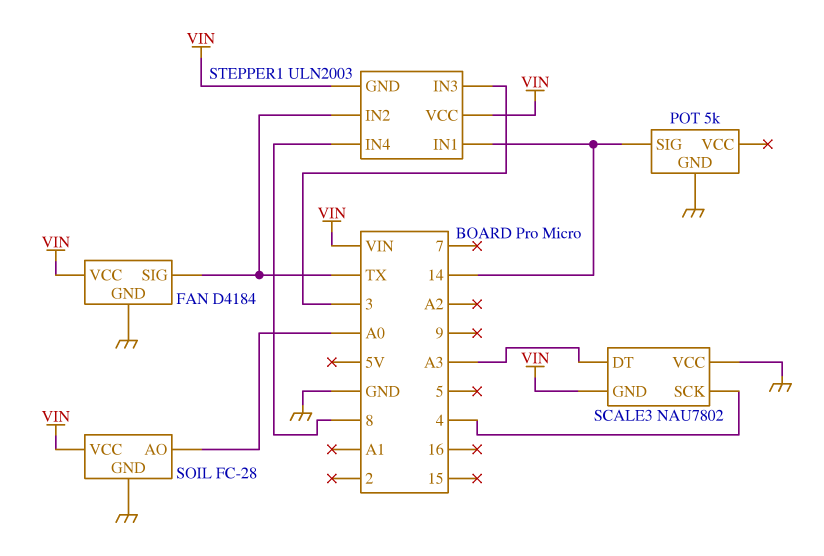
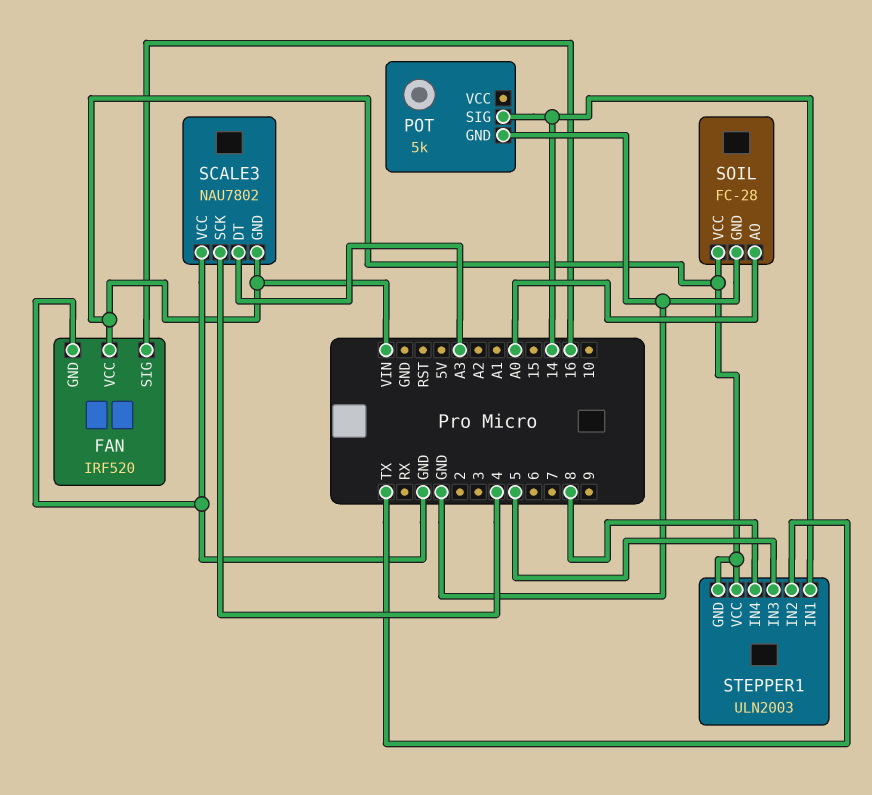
FAN: D4184 -> IRF520
FAN pin SIG: TX -> 16
STEPPER1 pin IN3: 3 -> 5

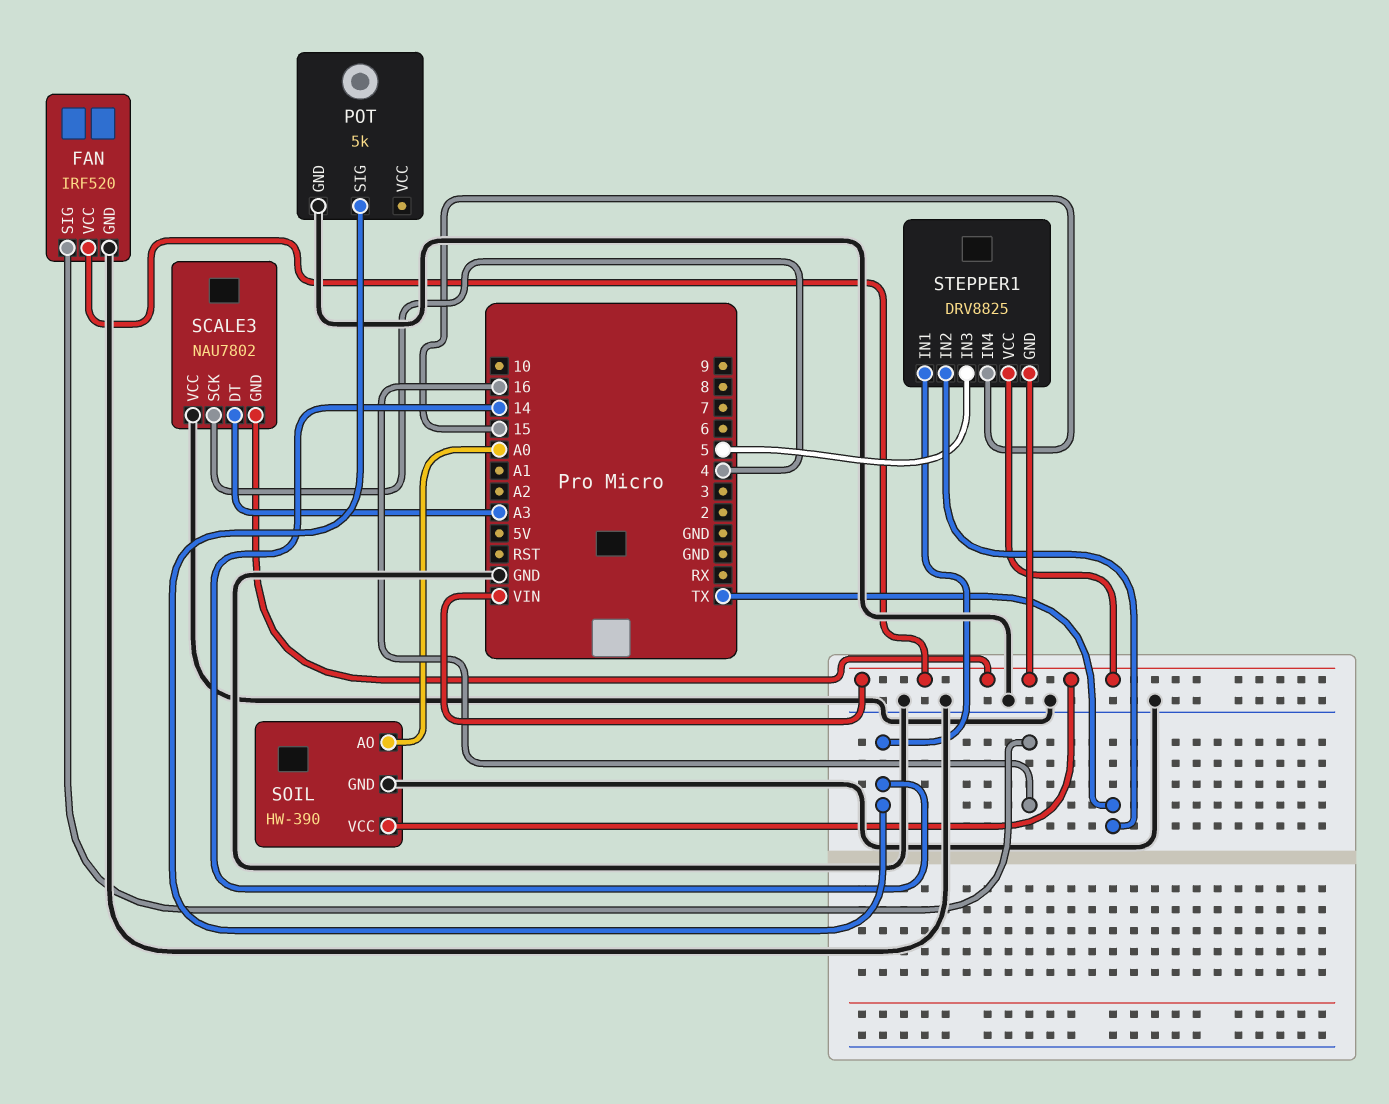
SOIL: FC-28 -> HW-390
STEPPER1: ULN2003 -> DRV8825
STEPPER1 pin IN4: 8 -> 15

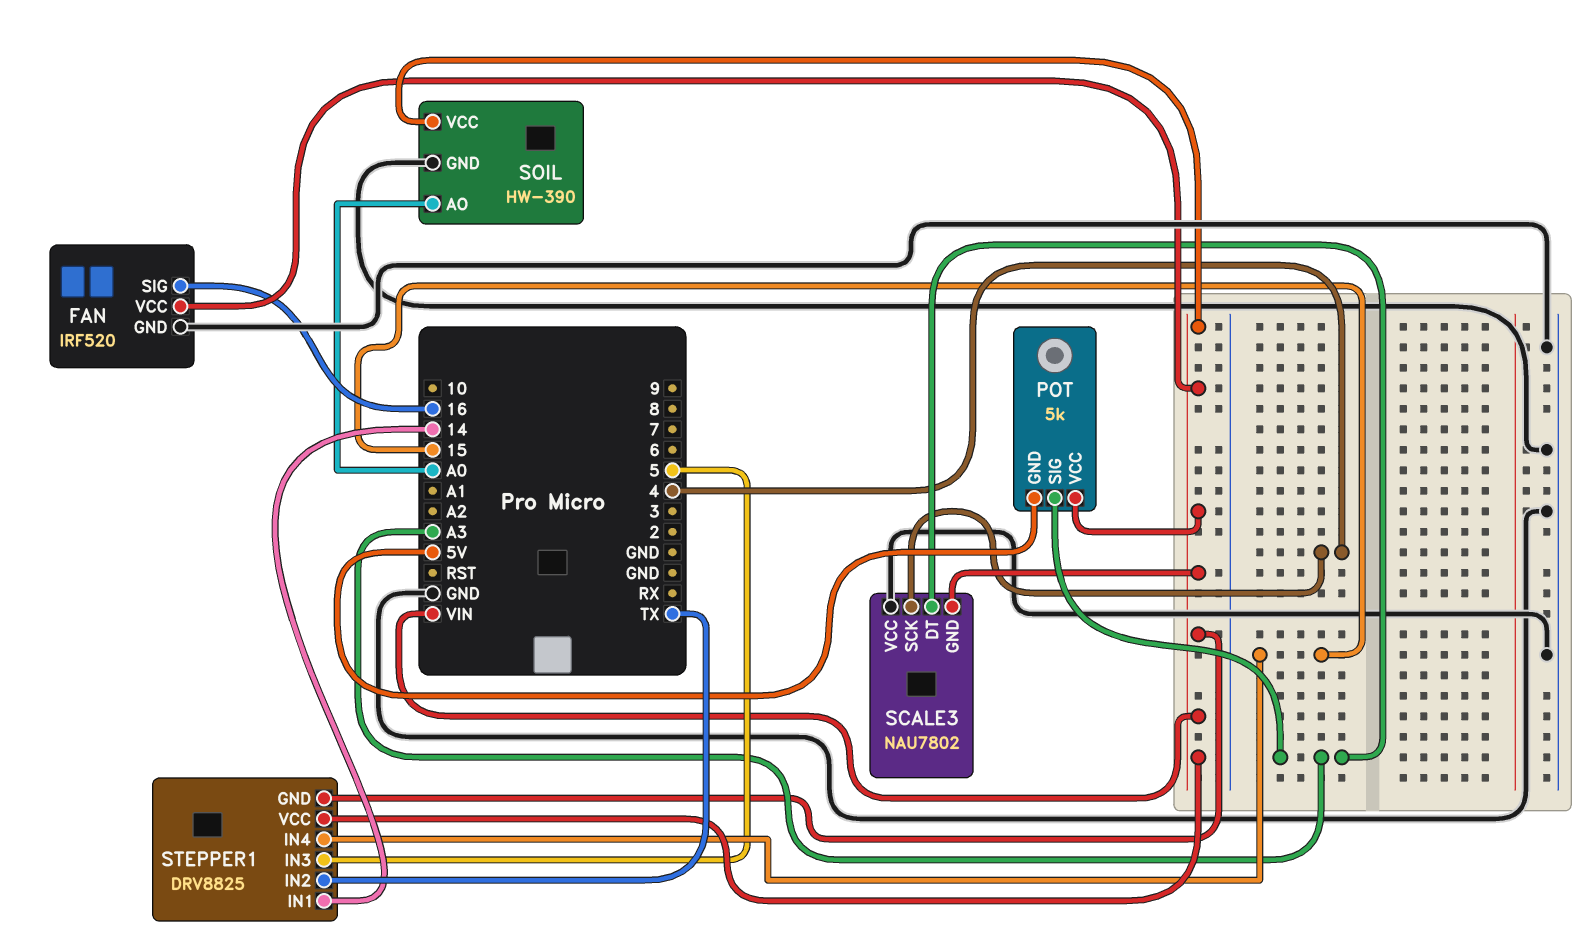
POT pin GND: GND -> 5V
POT pin SIG: 14 -> A3
POT pin VCC: none -> VIN

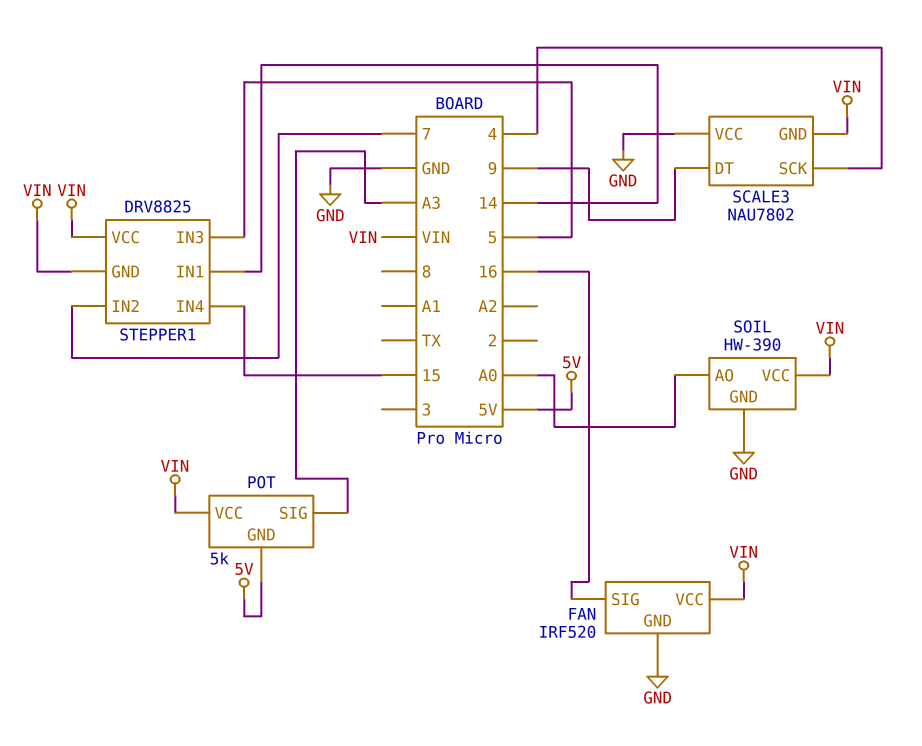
SCALE3 pin DT: A3 -> 9
STEPPER1 pin IN2: TX -> 7

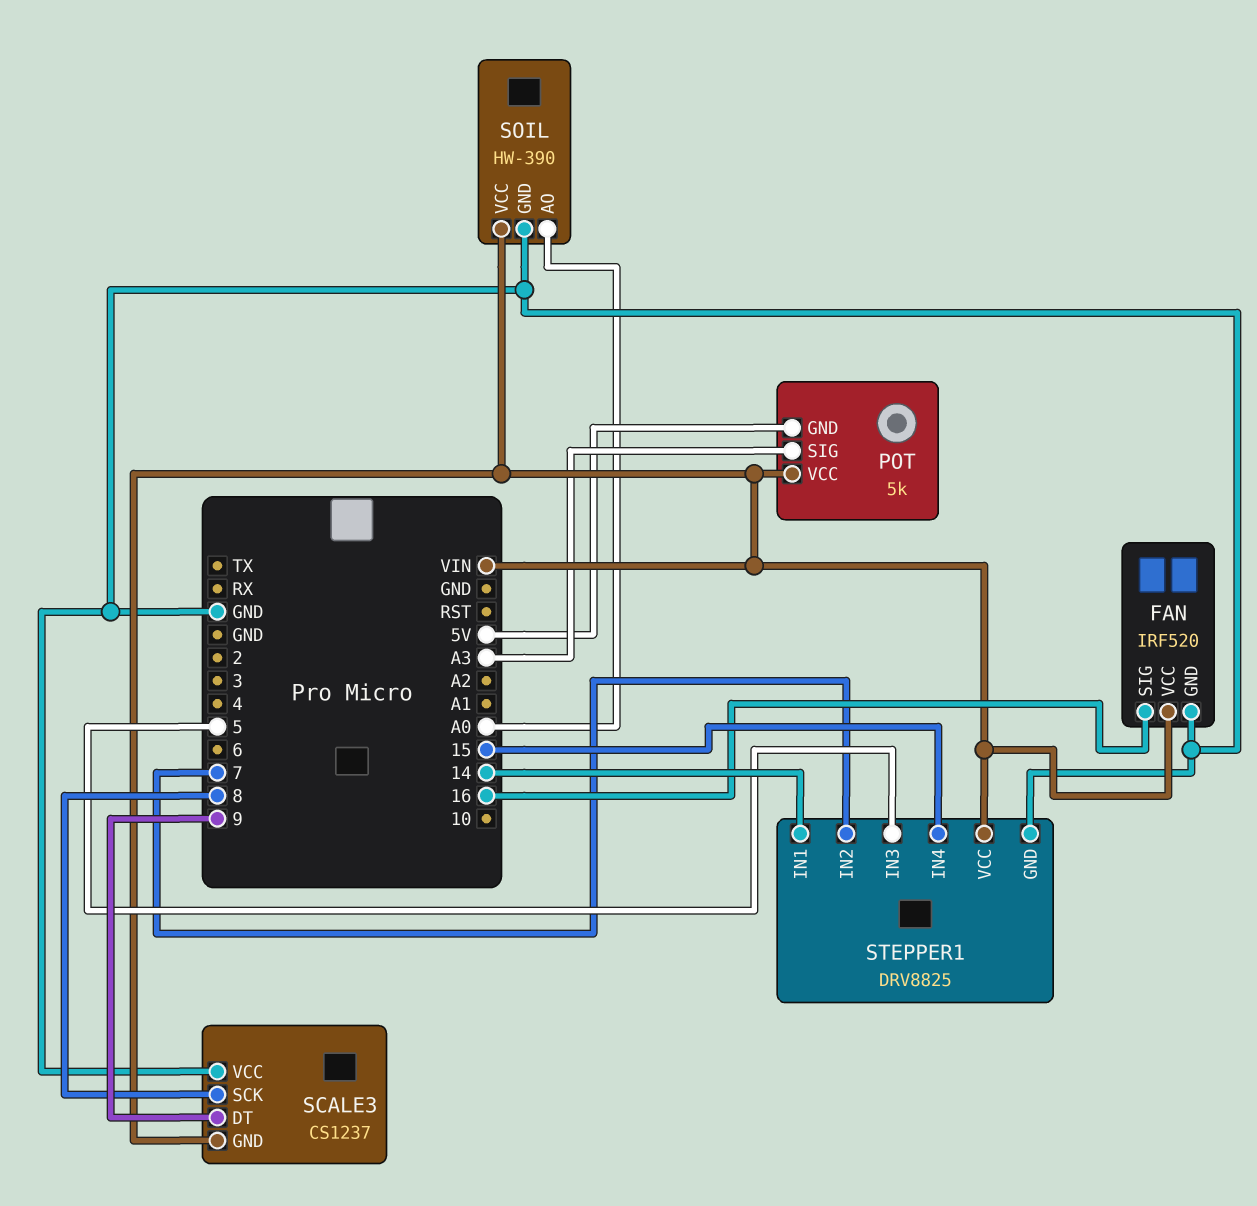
SCALE3: NAU7802 -> CS1237
SCALE3 pin SCK: 4 -> 8
STEPPER1 pin GND: VIN -> GND

